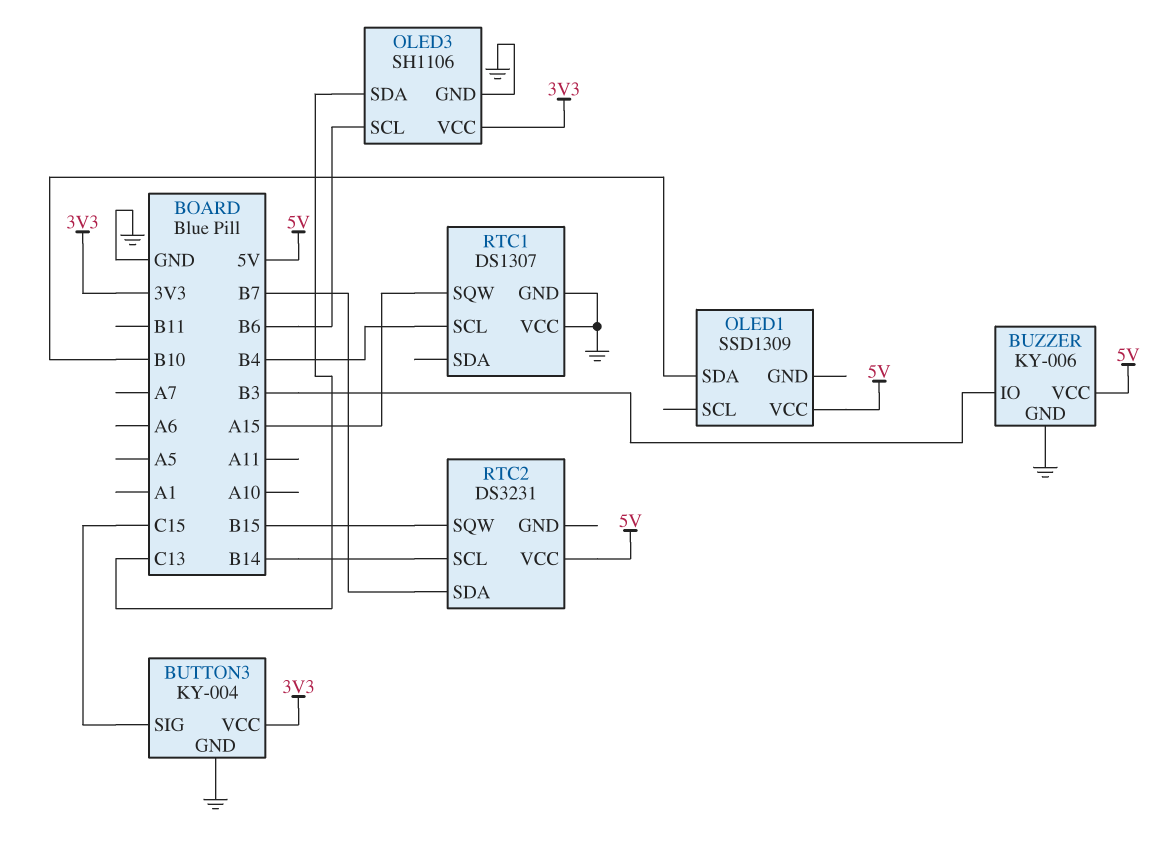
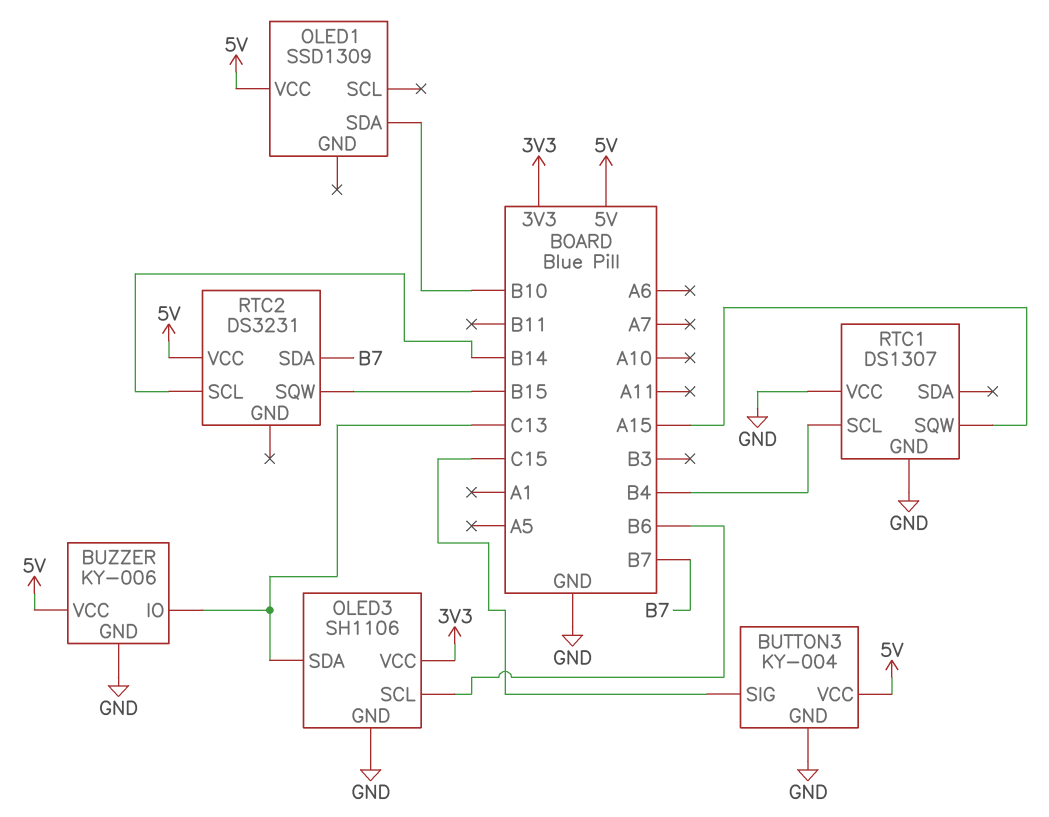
BUTTON3 pin VCC: 3V3 -> 5V
BUZZER pin IO: B3 -> C13

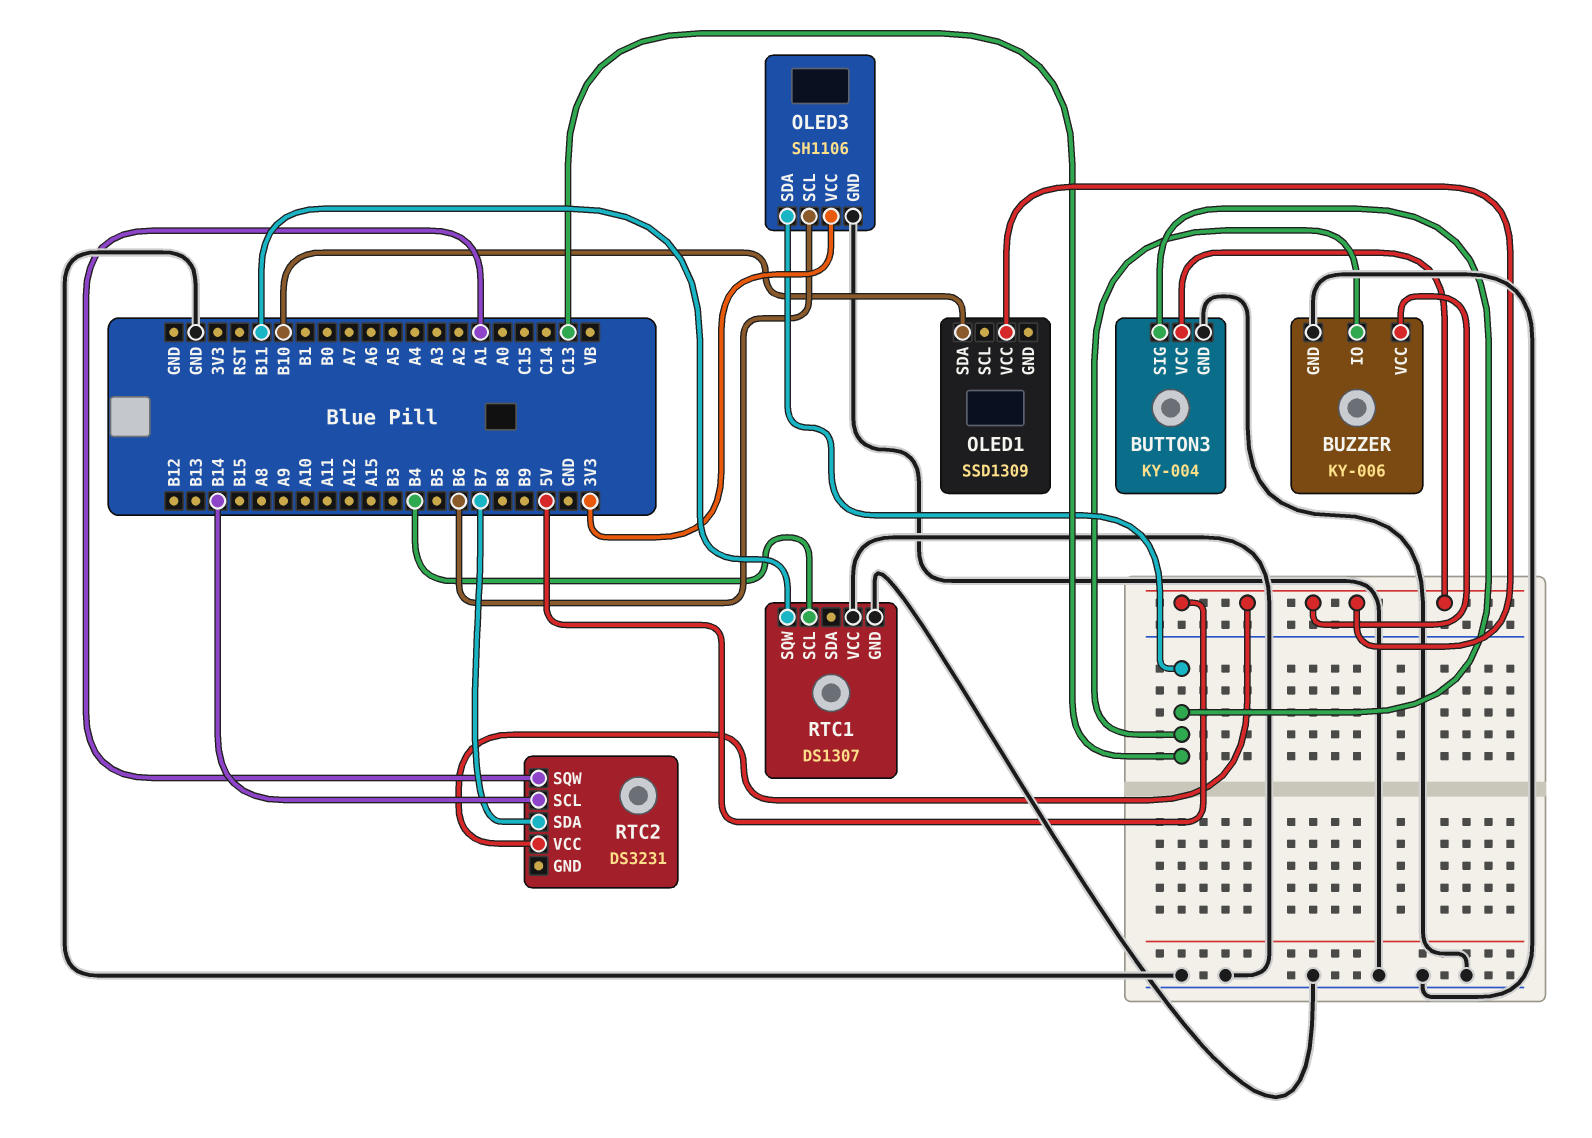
BUTTON3 pin SIG: C15 -> C13
RTC1 pin SQW: A15 -> B11
RTC2 pin SQW: B15 -> A1

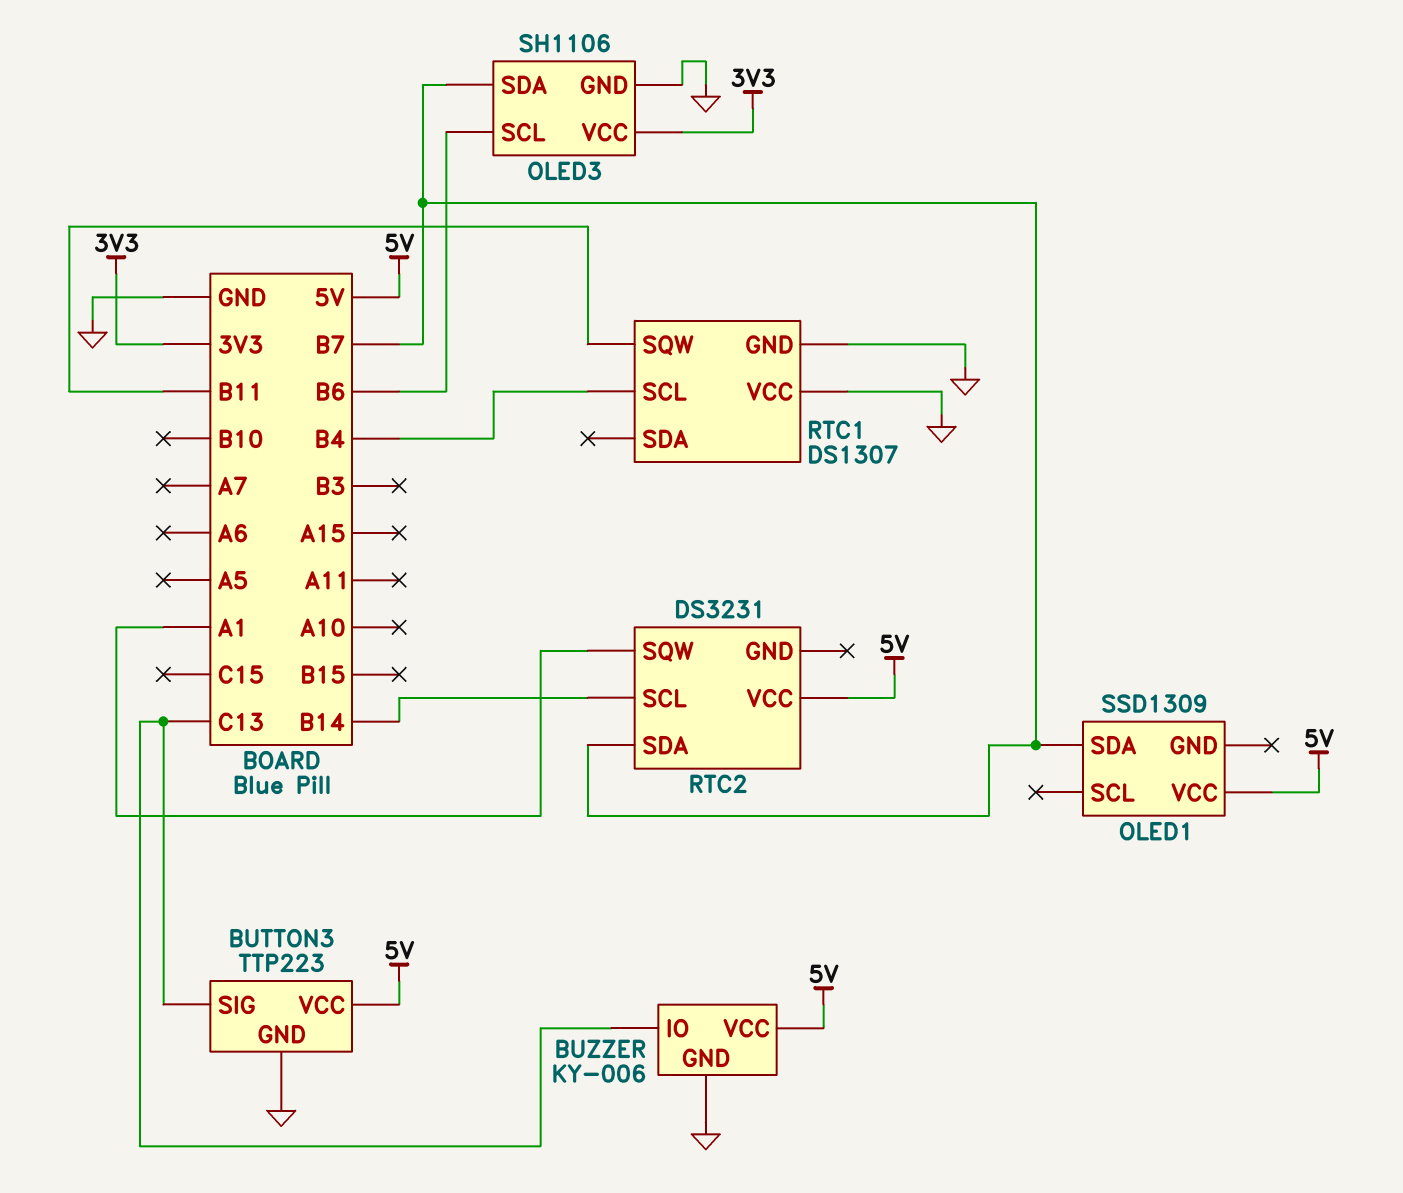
BUTTON3: KY-004 -> TTP223
OLED1 pin SDA: B10 -> B7
OLED3 pin SDA: C13 -> B7

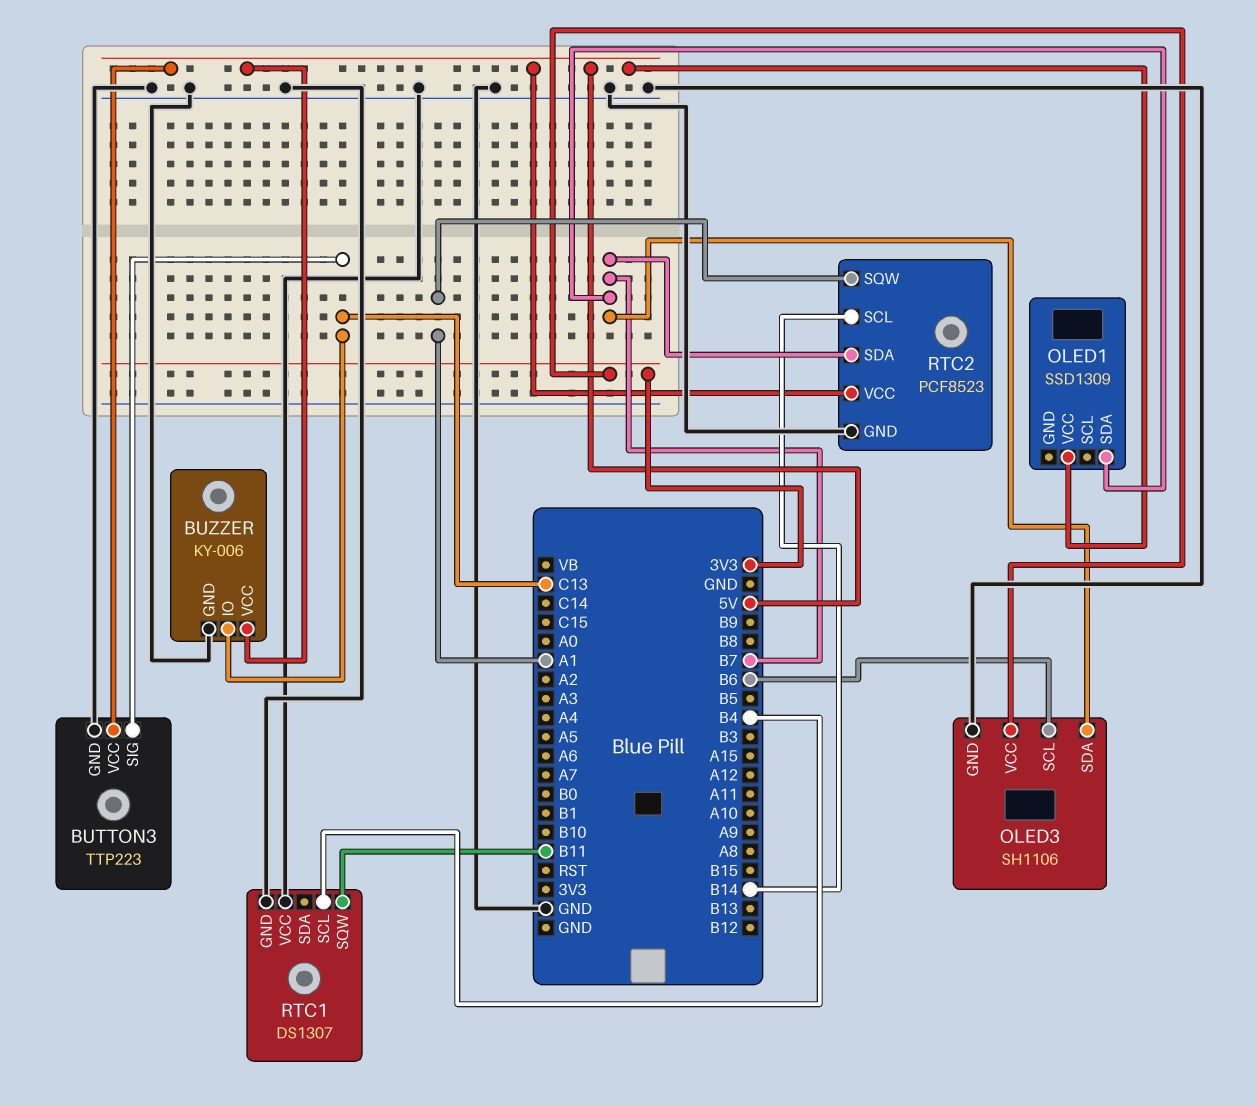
RTC2: DS3231 -> PCF8523
RTC2 pin GND: none -> GND

